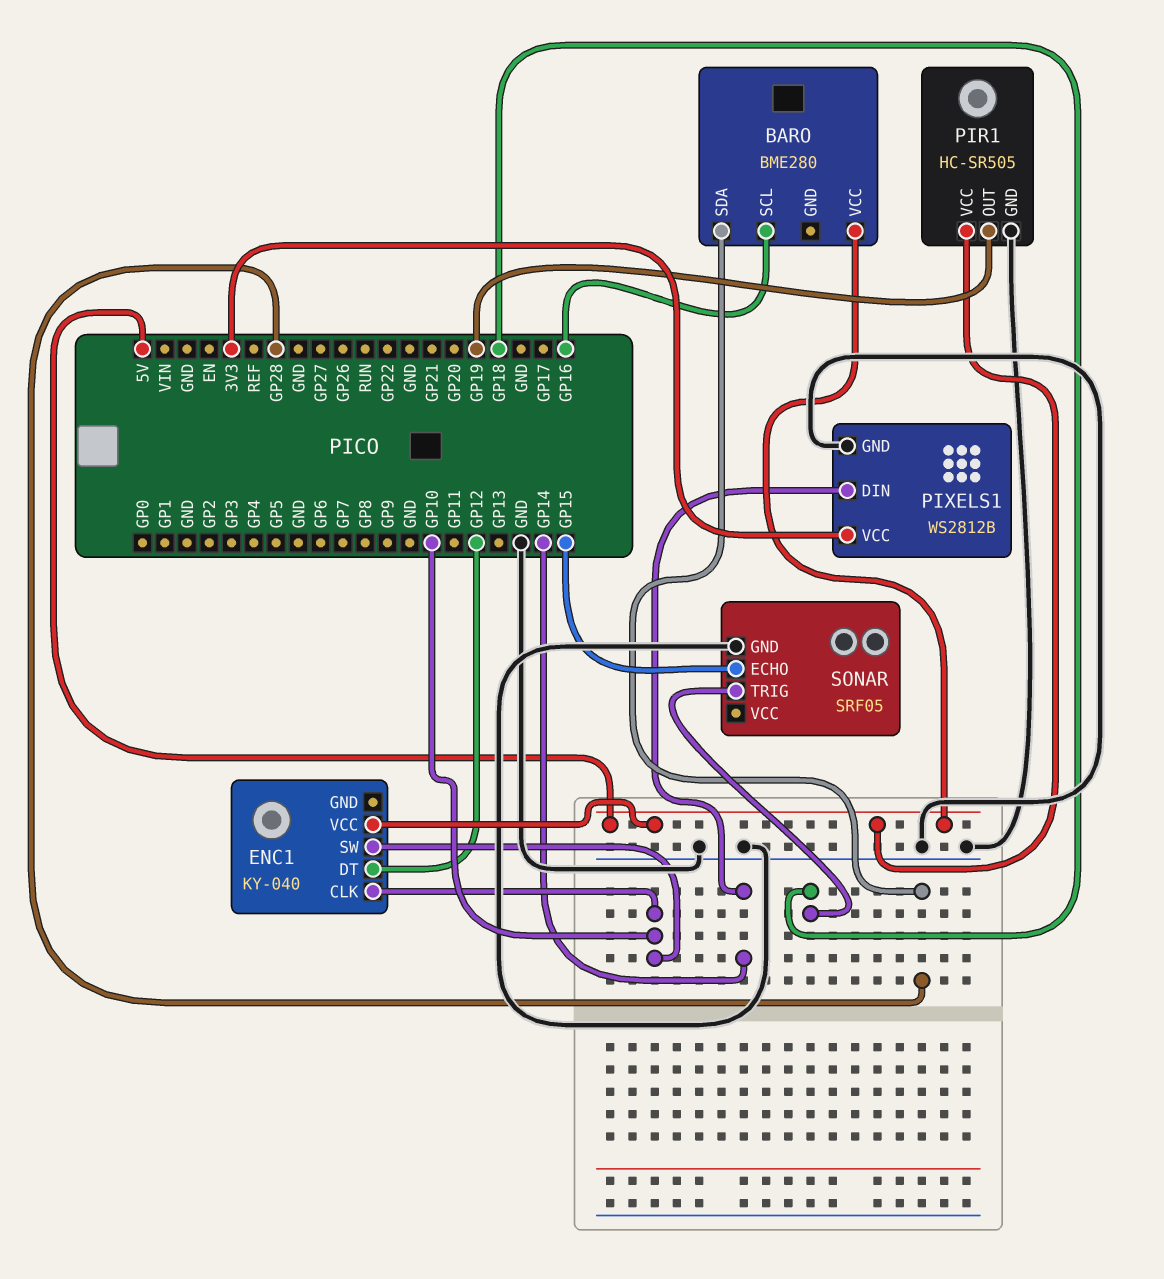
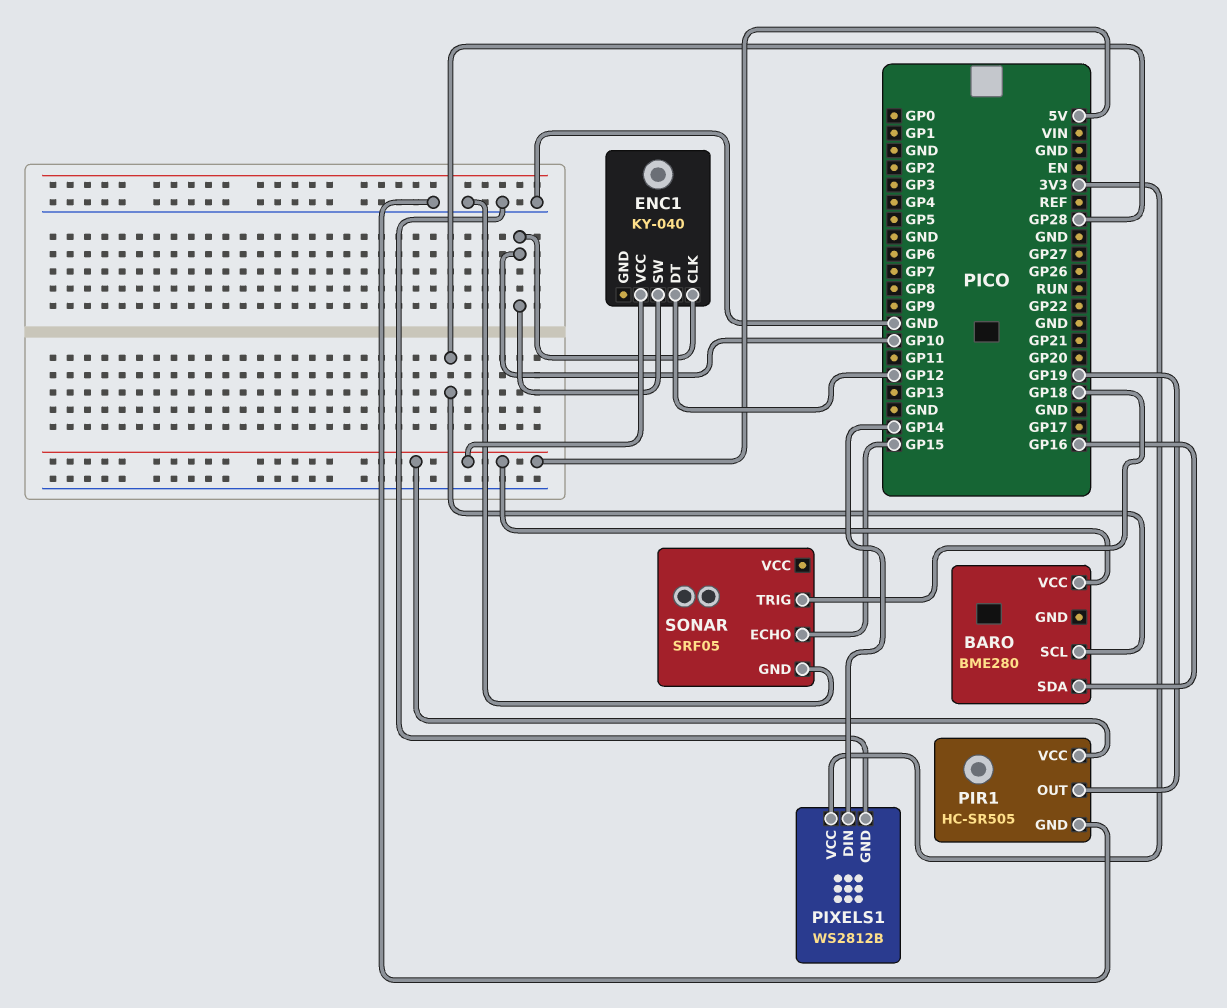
BARO pin SCL: GP16 -> GP28
BARO pin SDA: GP28 -> GP16

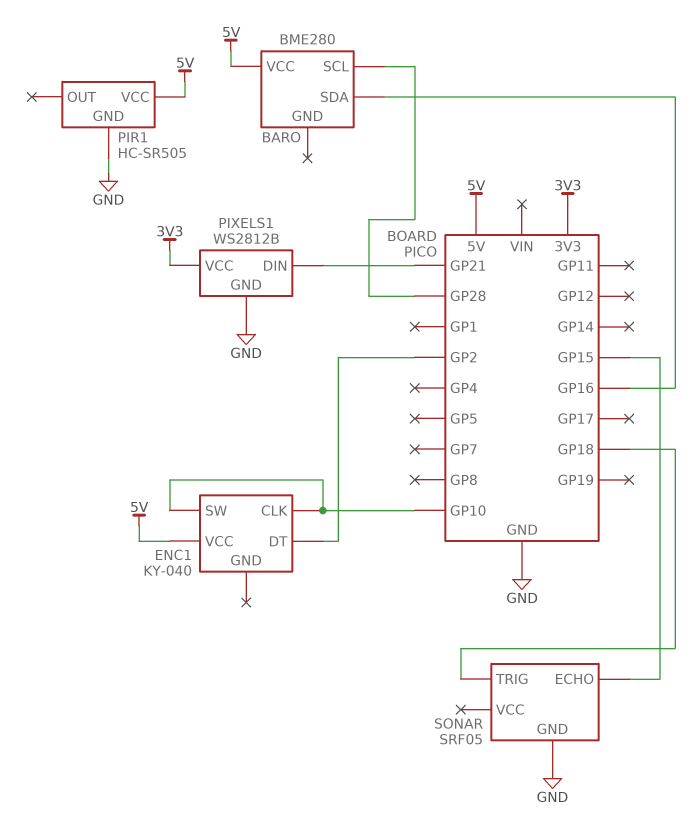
ENC1 pin DT: GP12 -> GP2
PIR1 pin OUT: GP19 -> none
PIXELS1 pin DIN: GP14 -> GP21

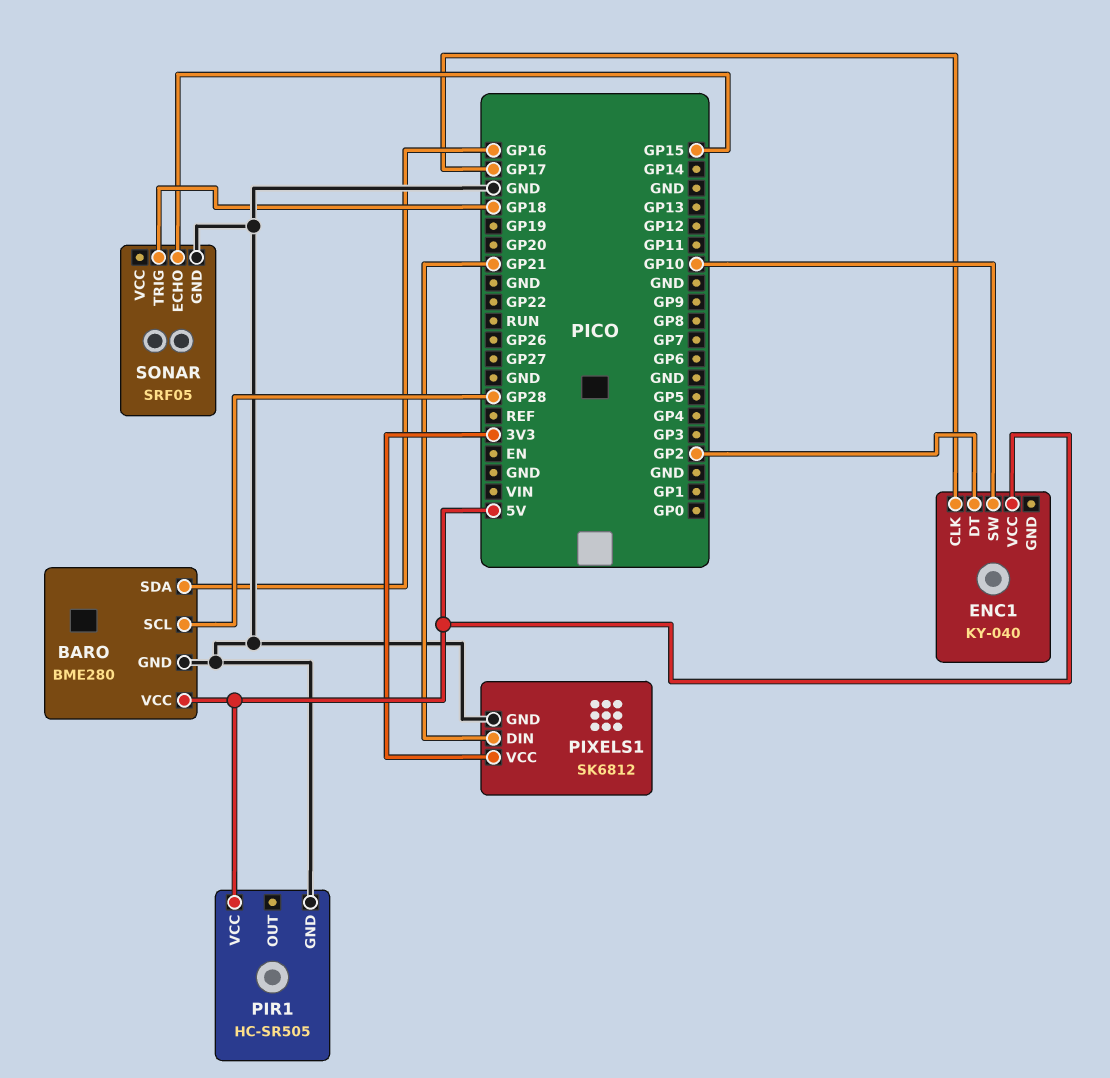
BARO pin GND: none -> GND
ENC1 pin CLK: GP10 -> GP17
PIXELS1: WS2812B -> SK6812

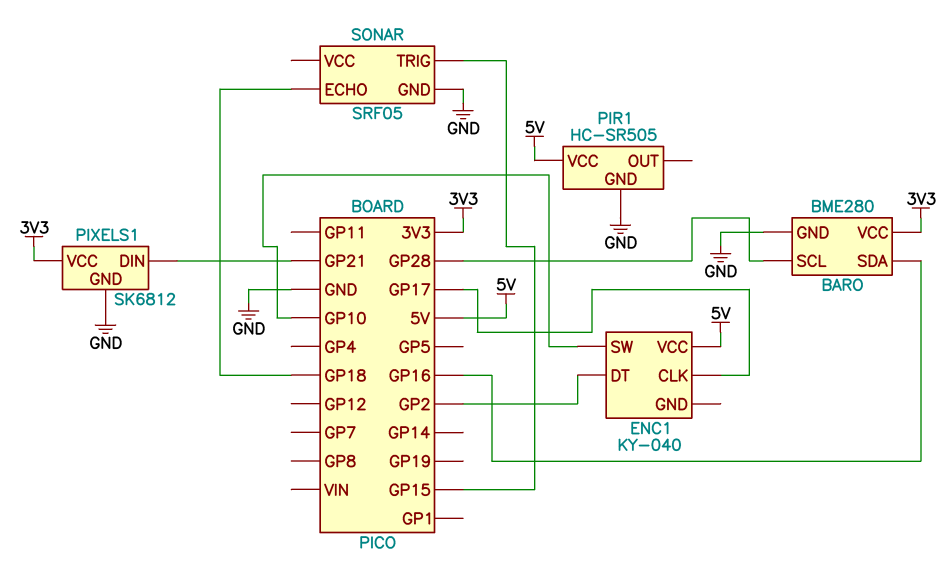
BARO pin VCC: 5V -> 3V3
SONAR pin ECHO: GP15 -> GP18
SONAR pin TRIG: GP18 -> GP15

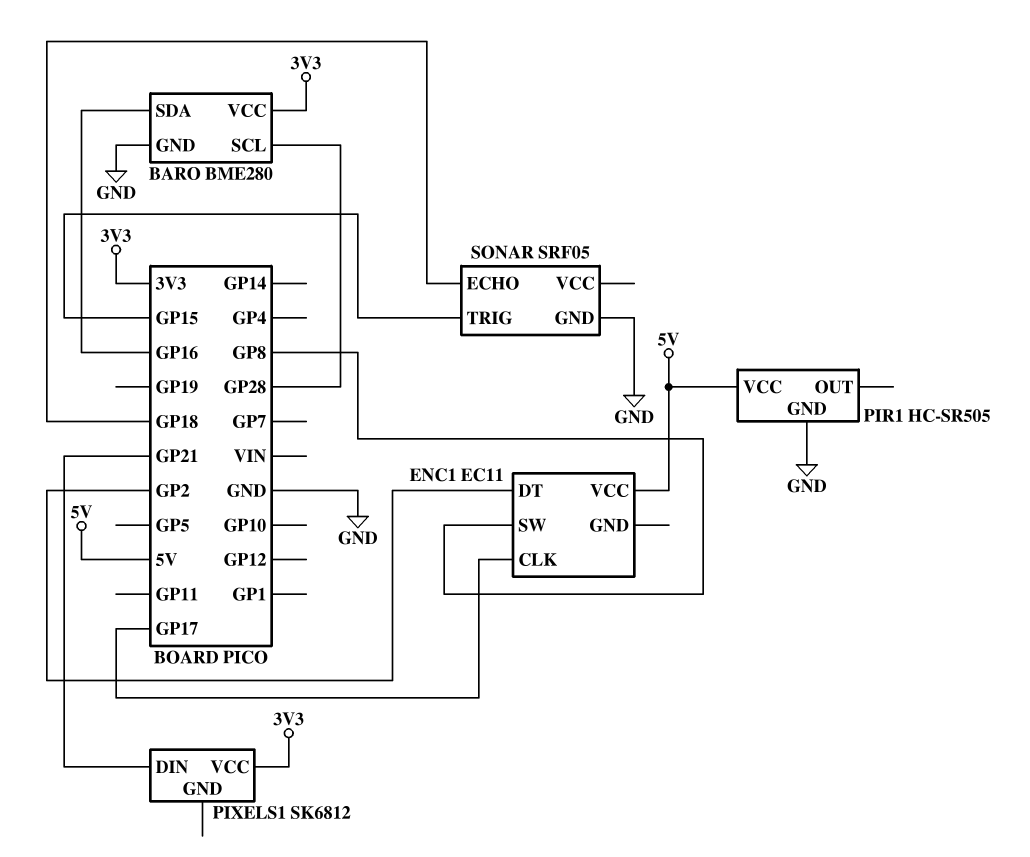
ENC1: KY-040 -> EC11
ENC1 pin SW: GP10 -> GP8
PIXELS1 pin GND: GND -> none

